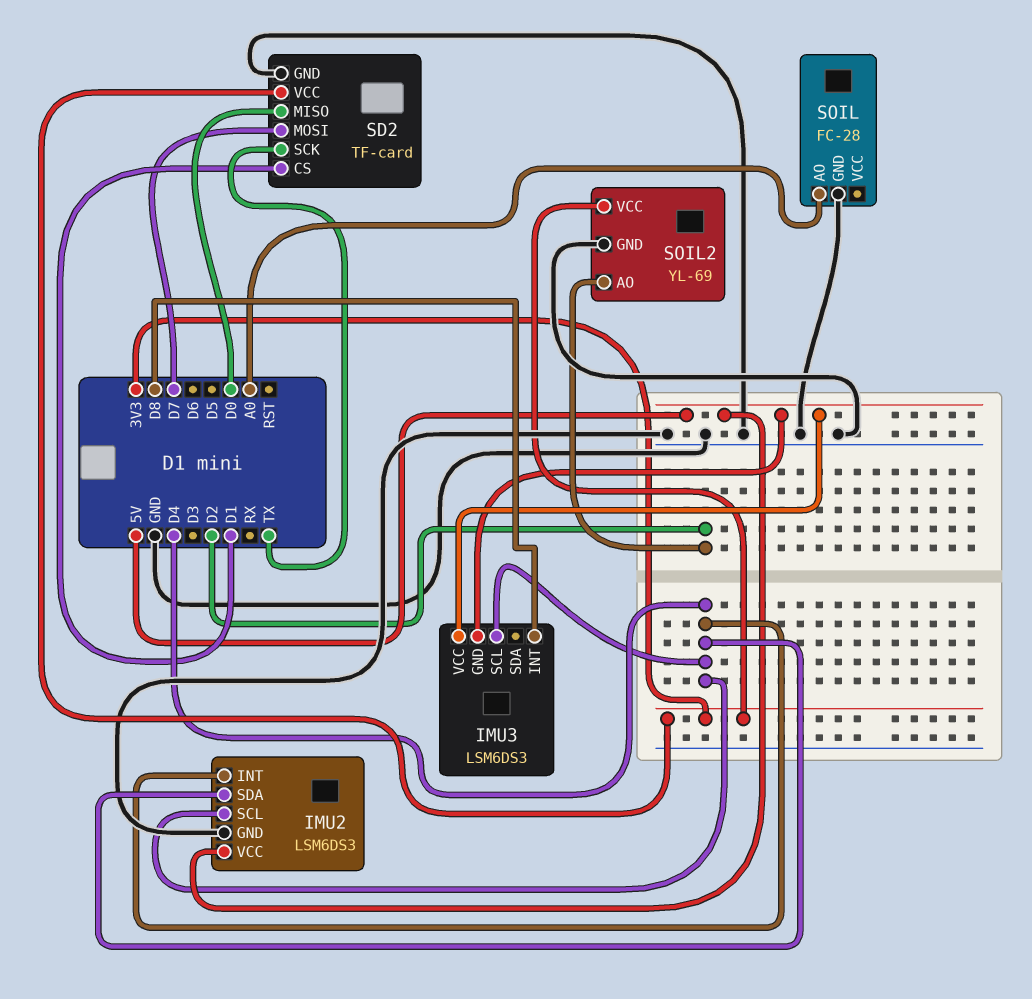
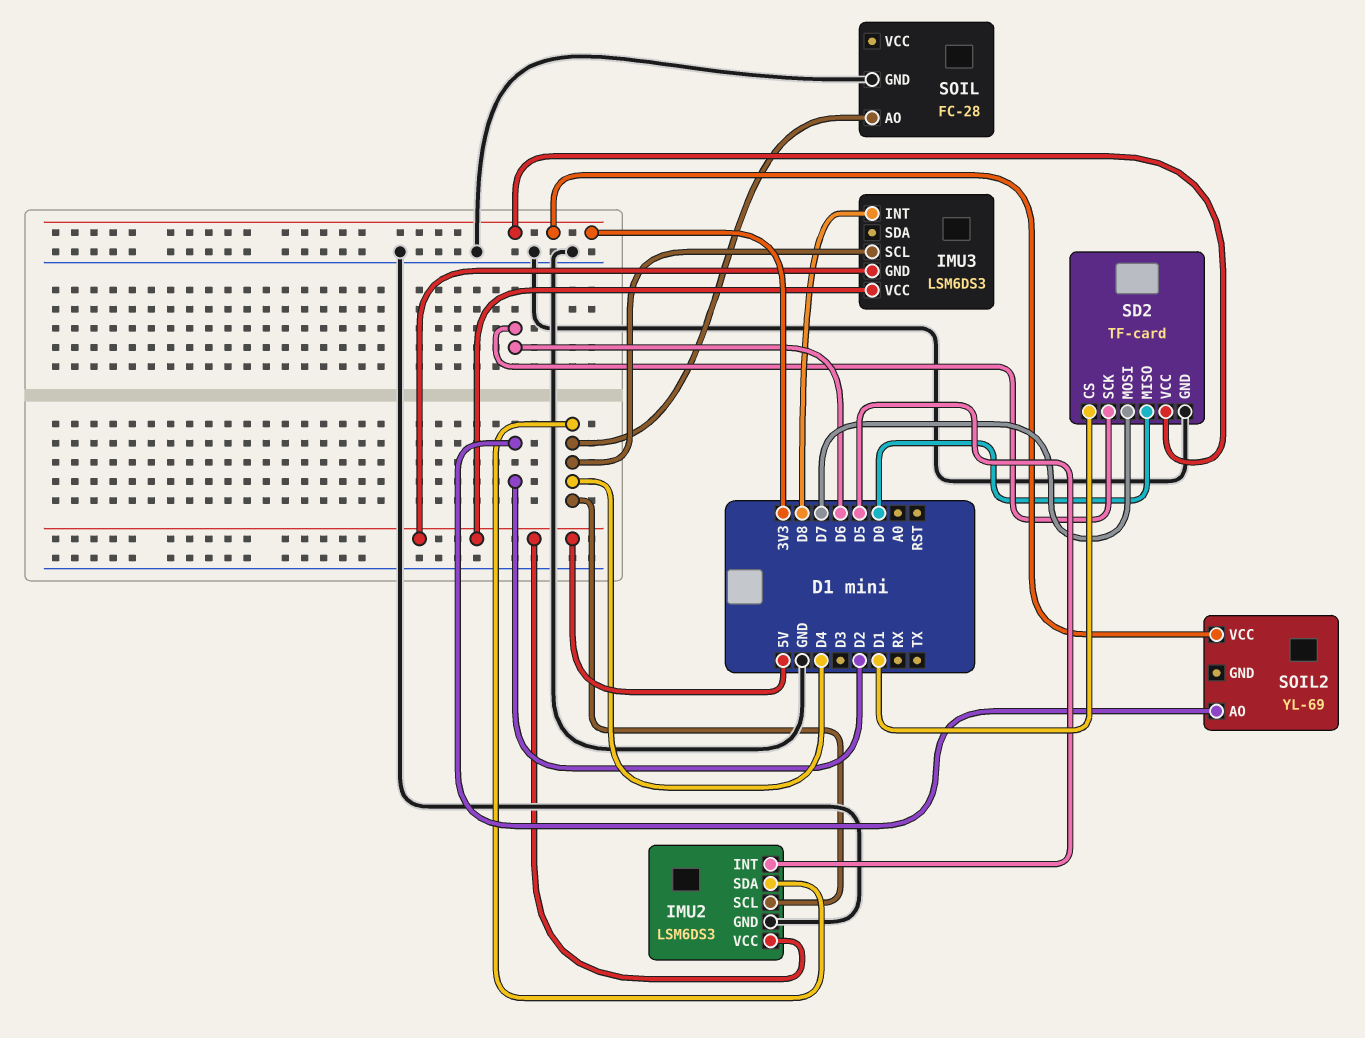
IMU2 pin INT: D4 -> D5
SD2 pin SCK: TX -> D6
SOIL pin AO: A0 -> D4
SOIL2 pin GND: GND -> none

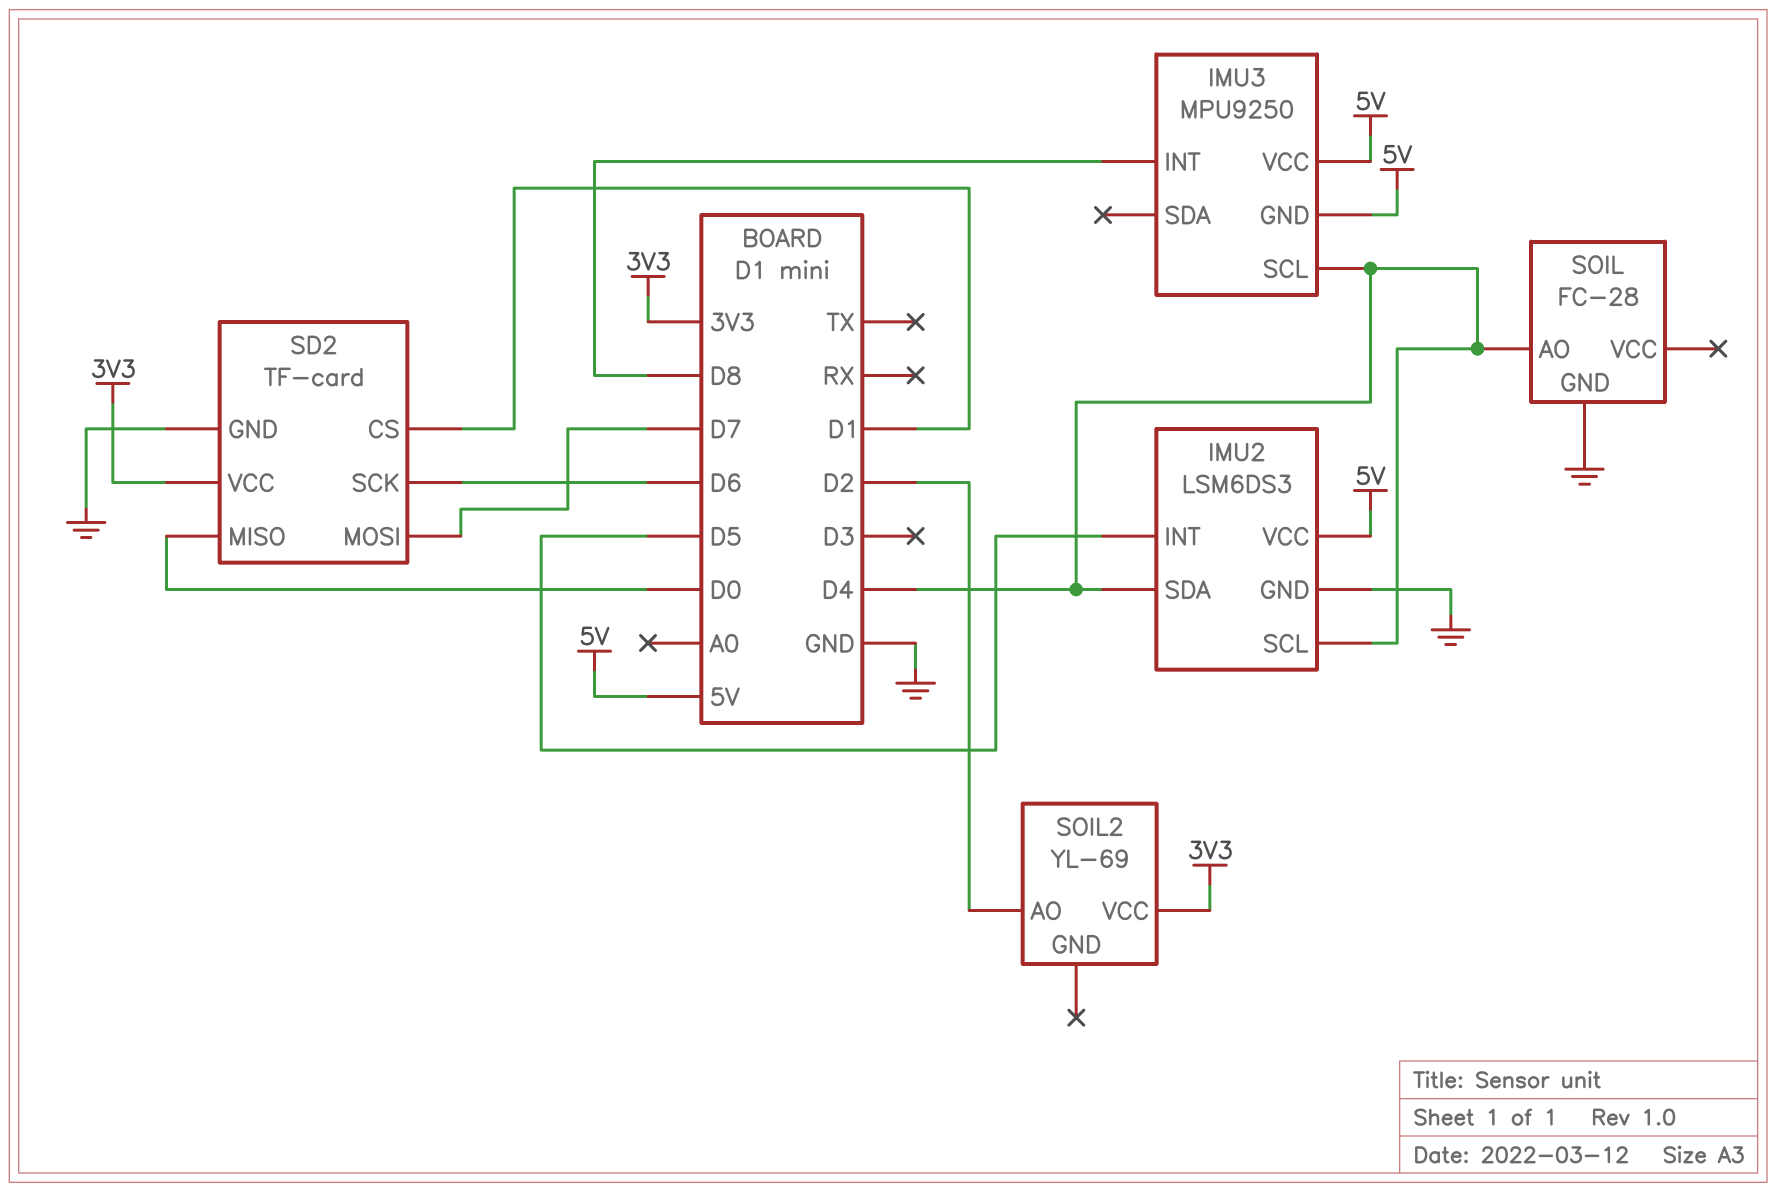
IMU3: LSM6DS3 -> MPU9250

